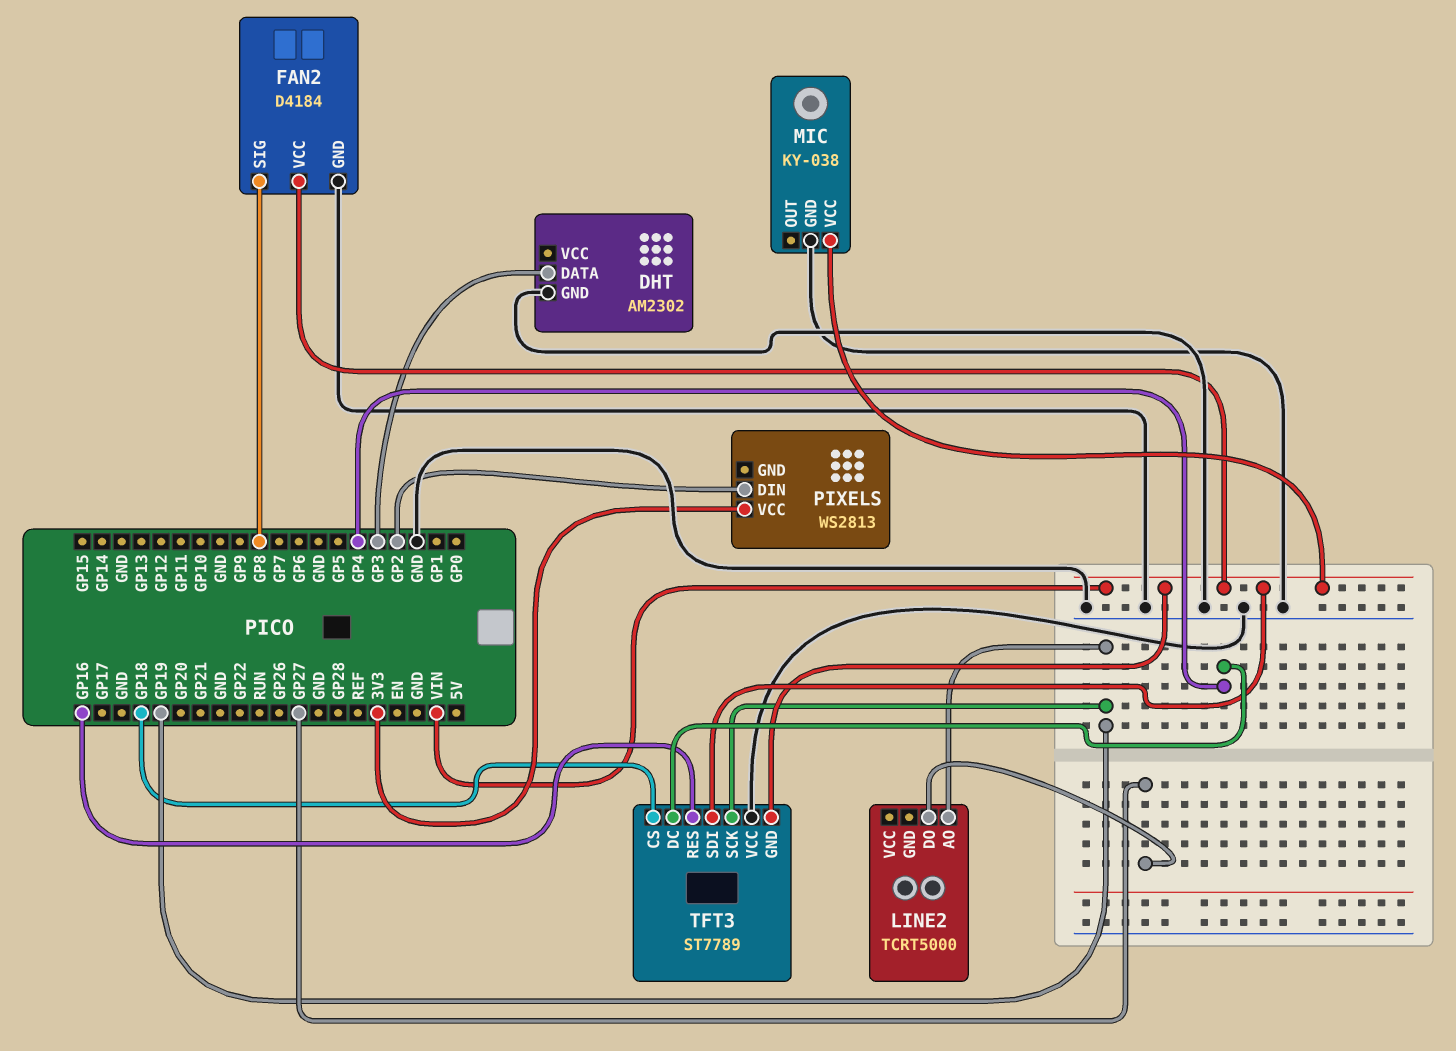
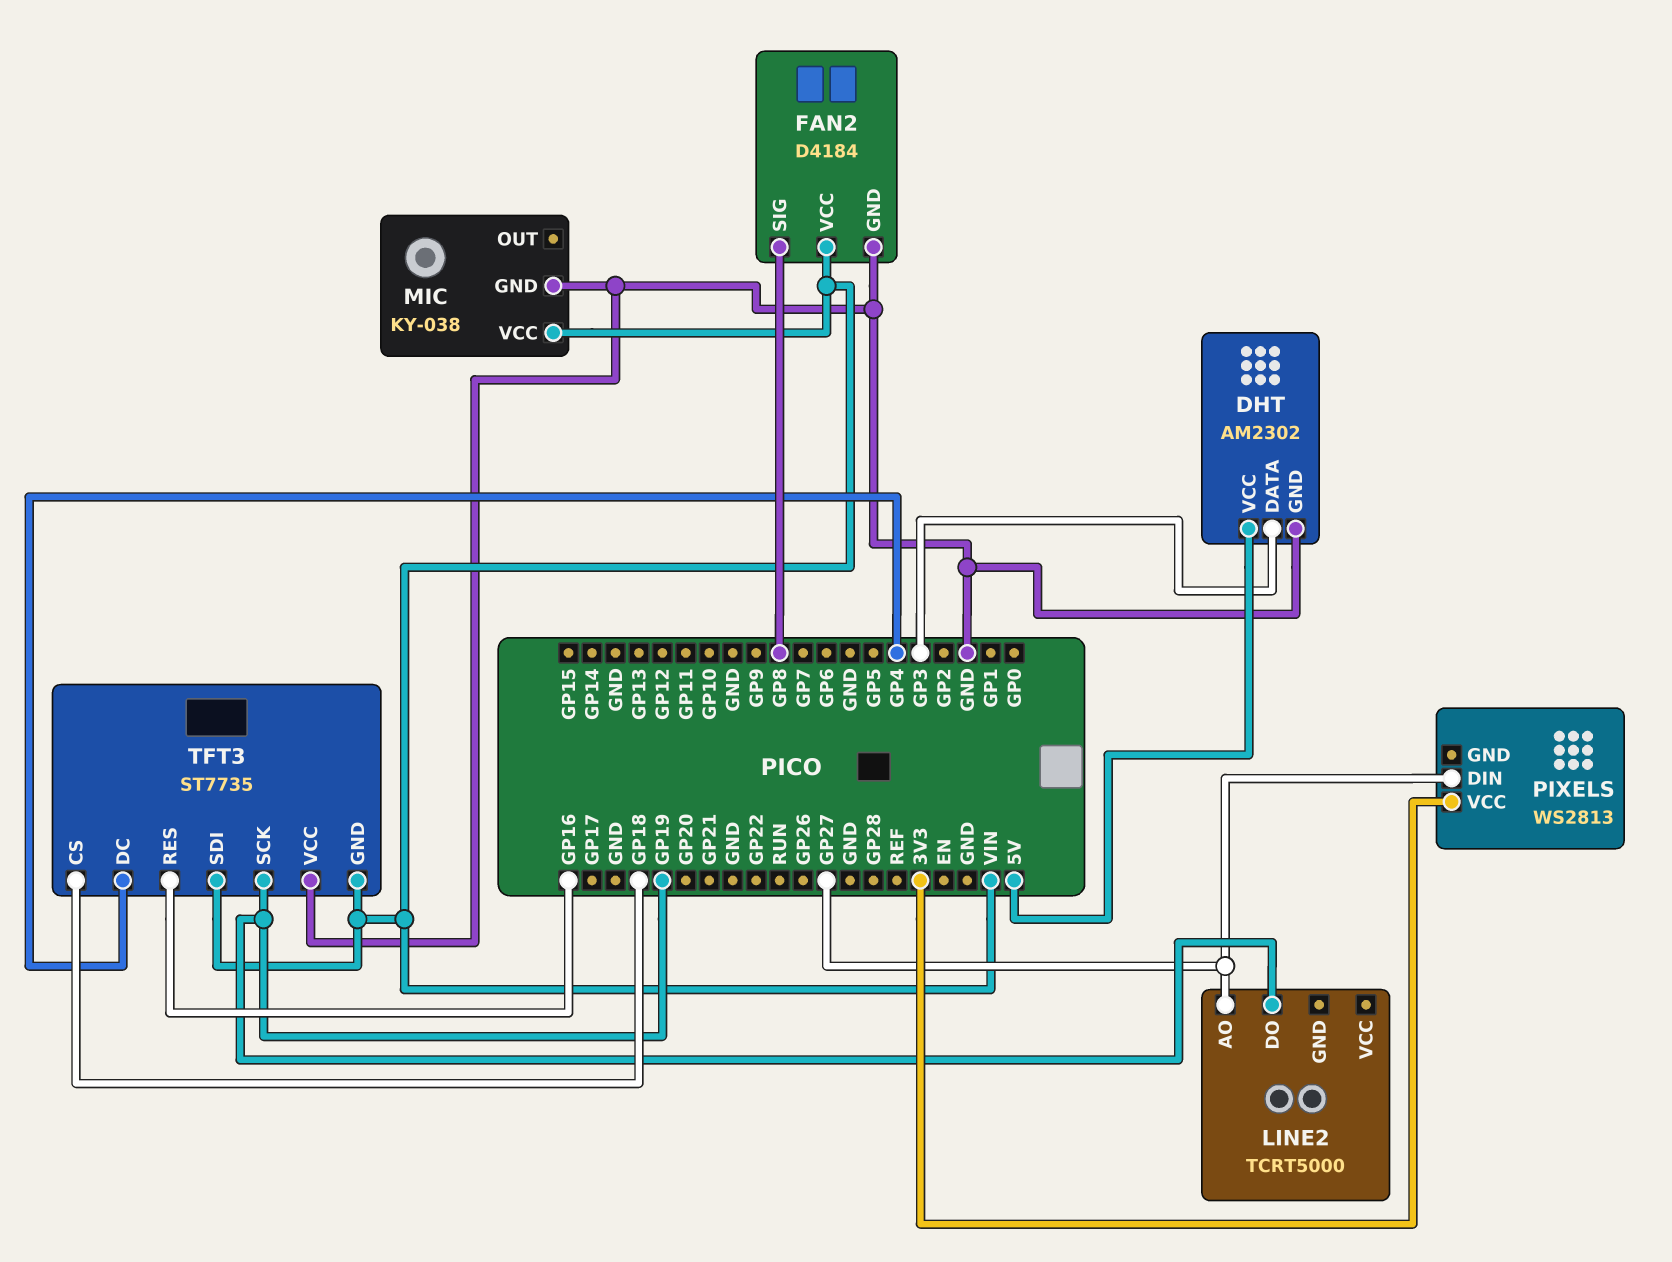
DHT pin VCC: none -> 5V
LINE2 pin AO: GP19 -> GP27
LINE2 pin DO: GP27 -> GP19
PIXELS pin DIN: GP2 -> GP27
TFT3: ST7789 -> ST7735

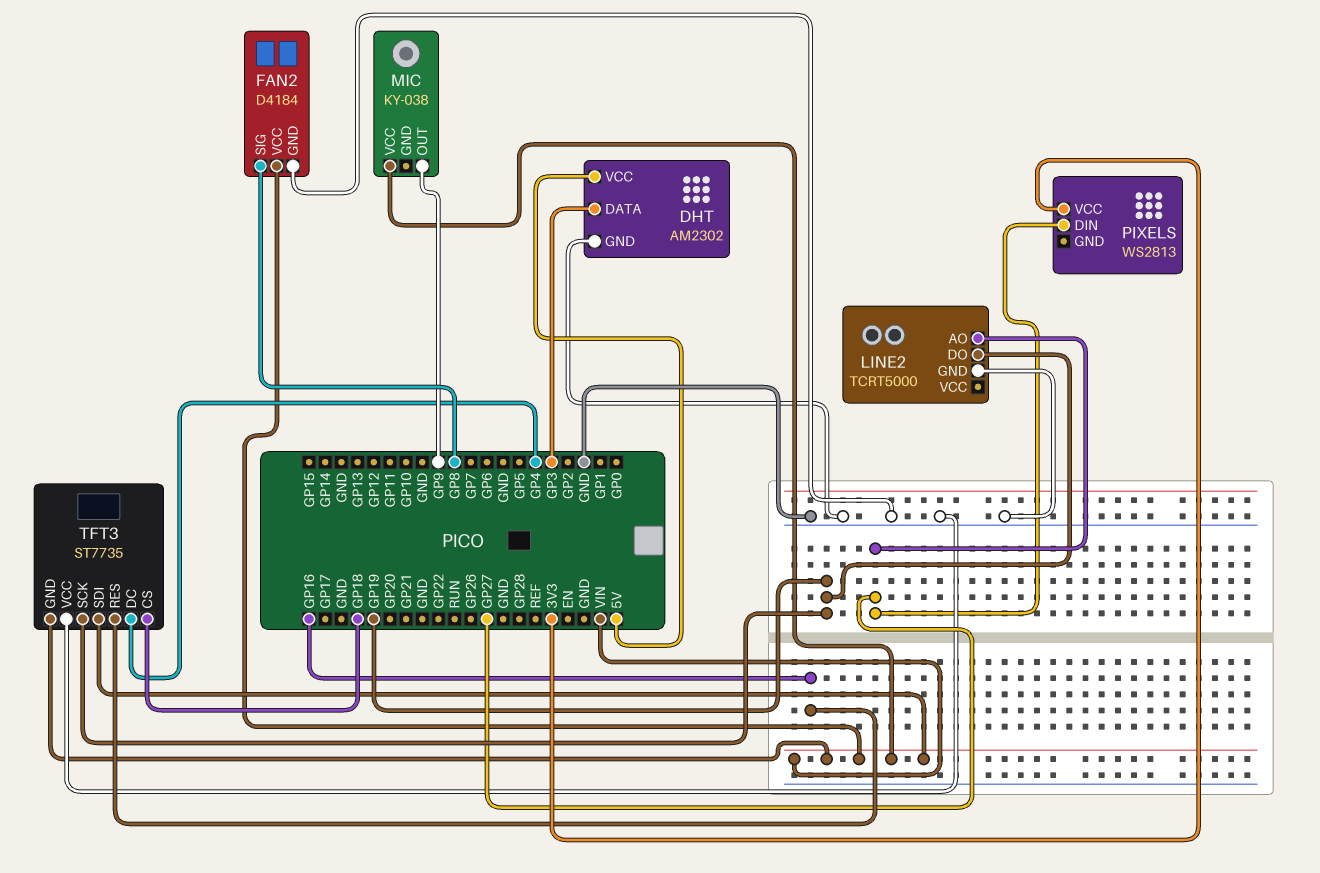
LINE2 pin GND: none -> GND
MIC pin GND: GND -> none
MIC pin OUT: none -> GP9

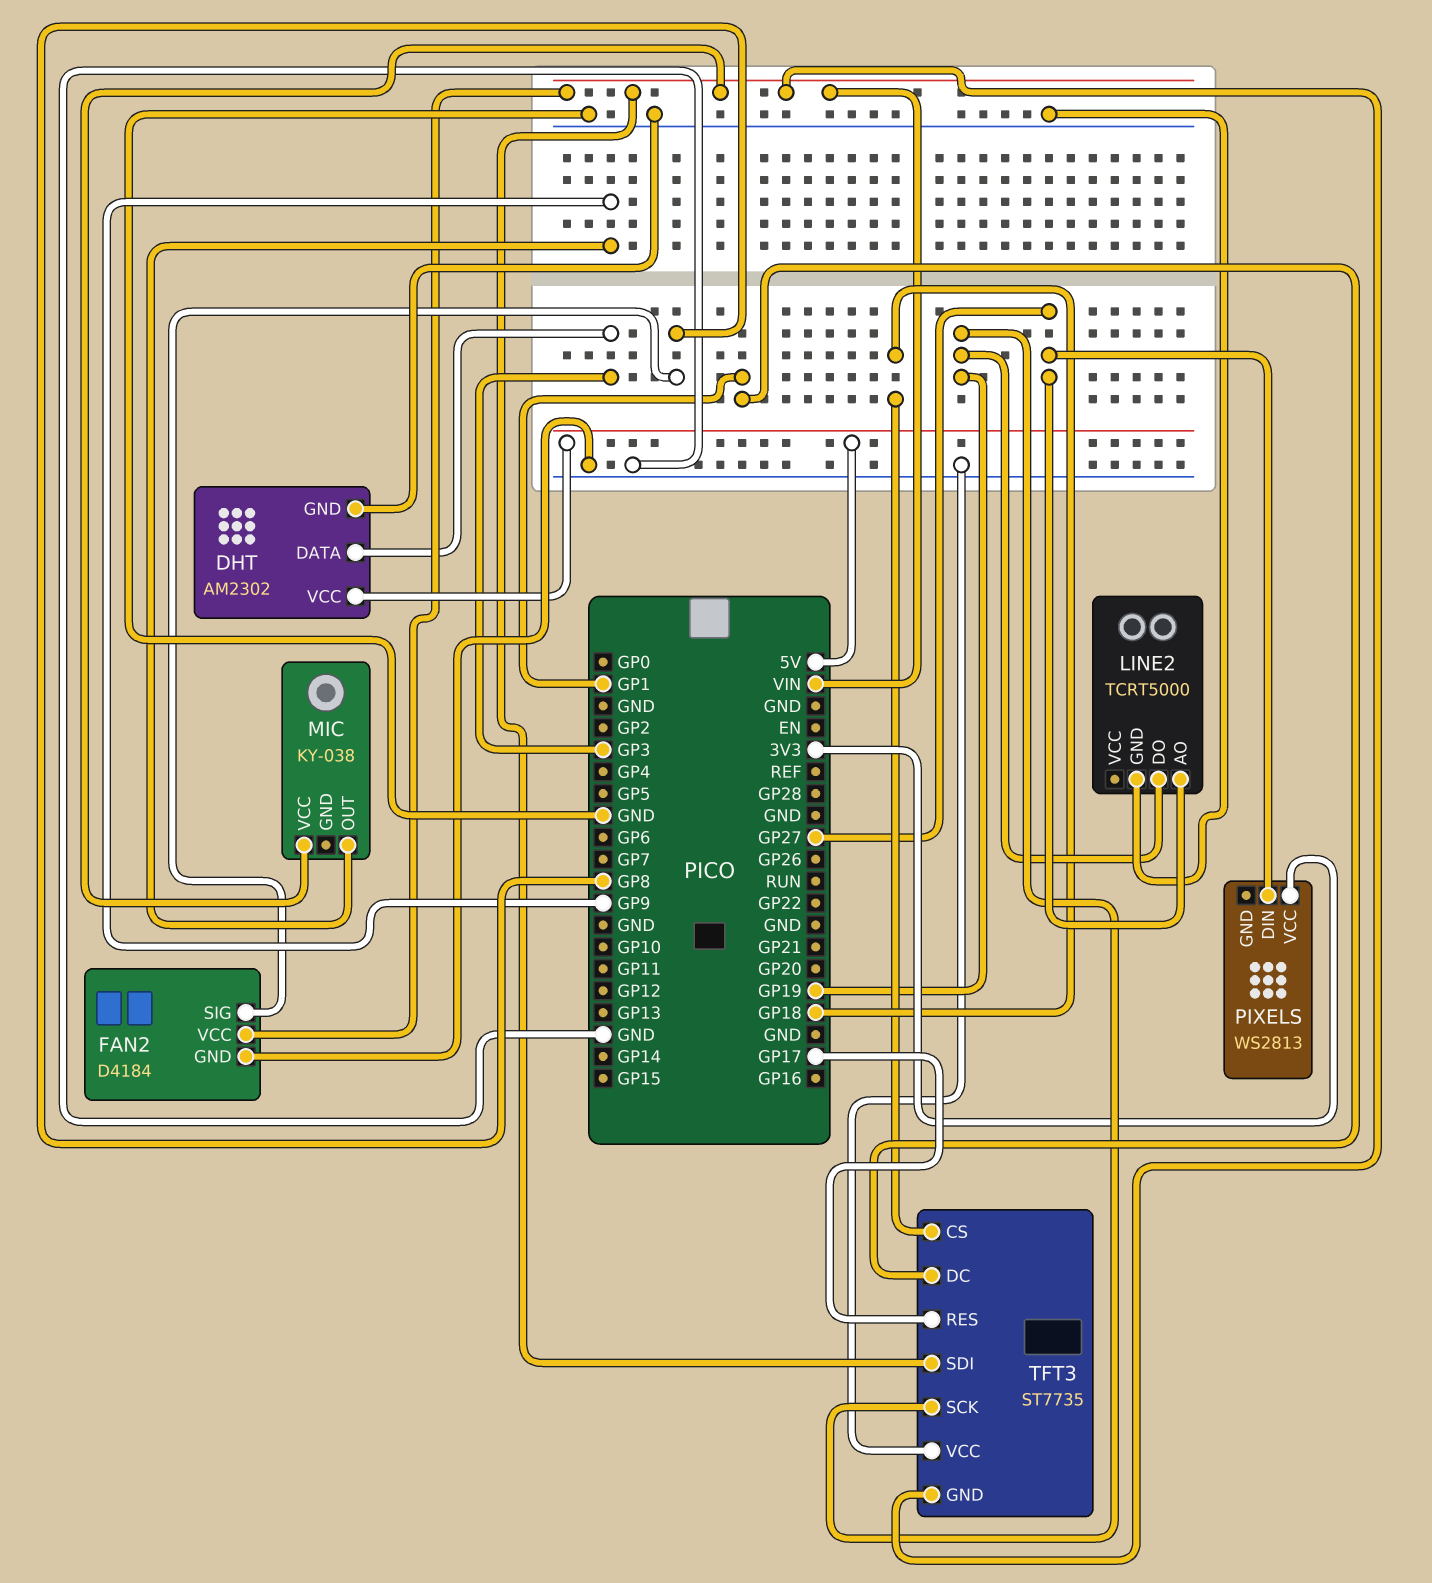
TFT3 pin DC: GP4 -> GP1
TFT3 pin RES: GP16 -> GP17

